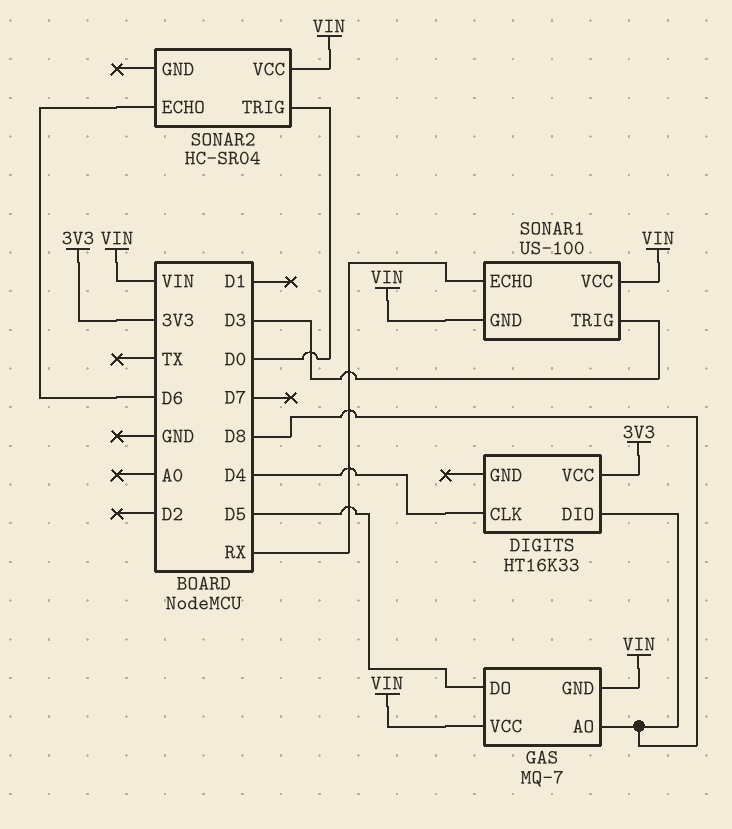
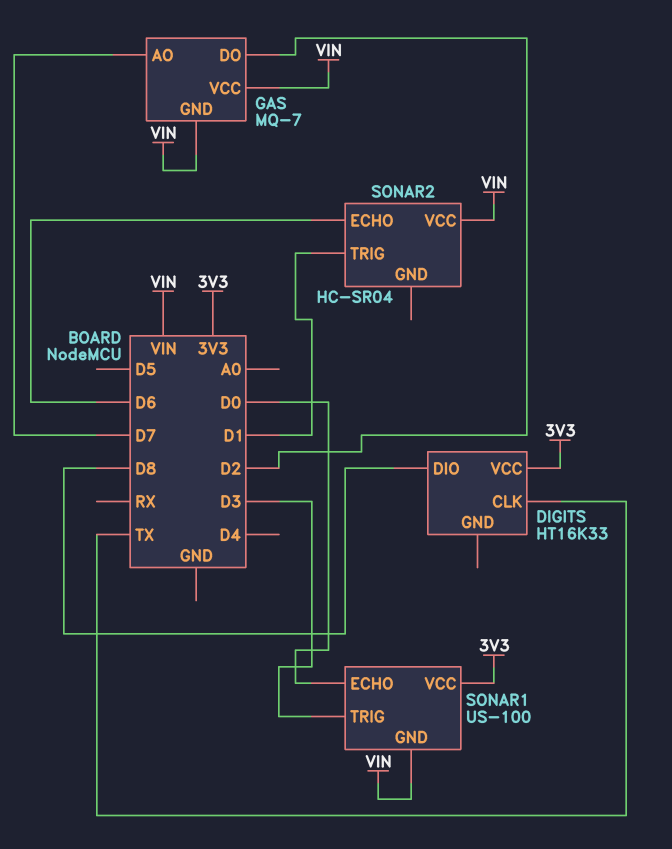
DIGITS pin CLK: D4 -> TX
GAS pin AO: D8 -> D7
GAS pin DO: D5 -> D2
SONAR1 pin ECHO: RX -> D0
SONAR1 pin VCC: VIN -> 3V3
SONAR2 pin TRIG: D0 -> D1

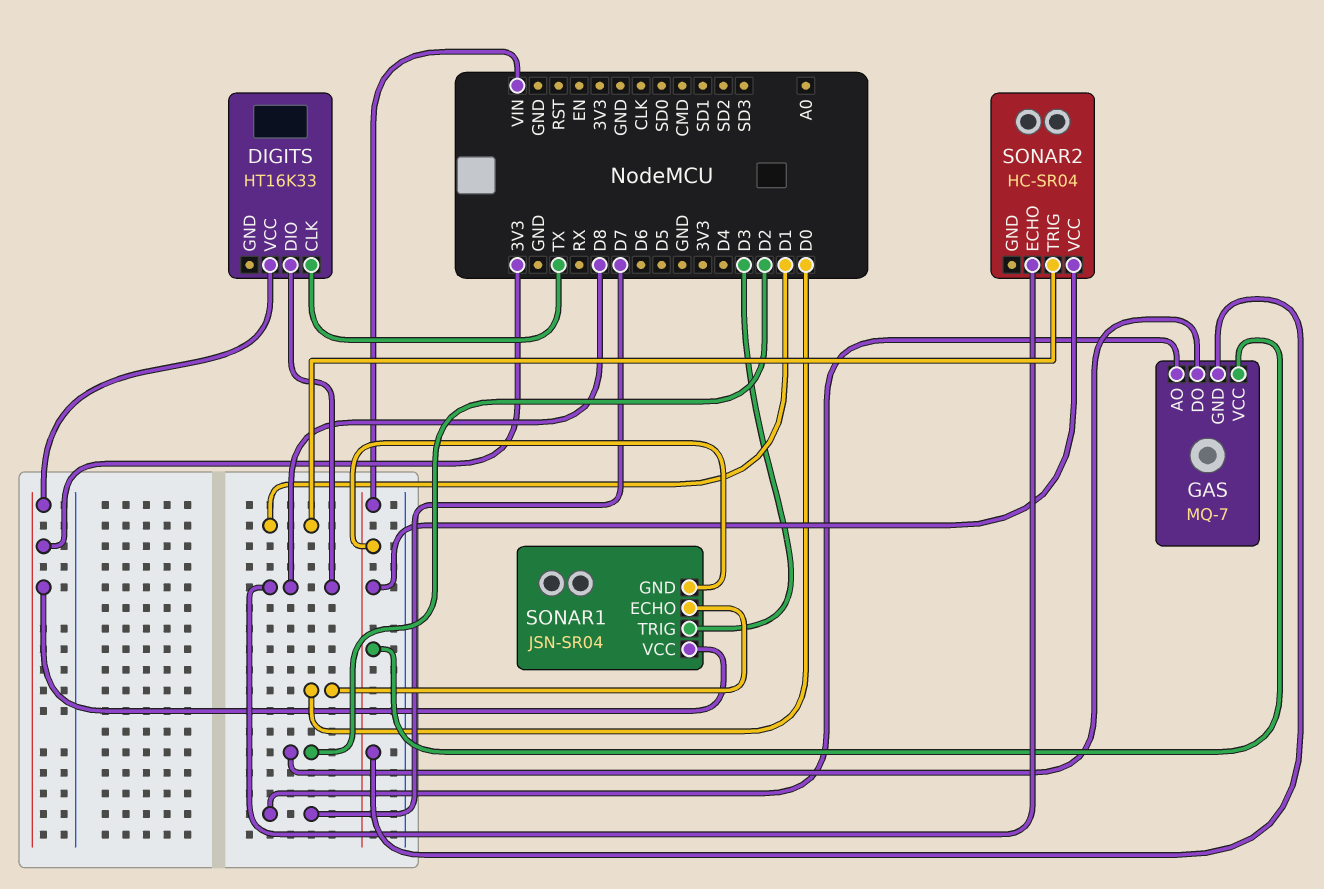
SONAR1: US-100 -> JSN-SR04
SONAR2 pin ECHO: D6 -> D8

